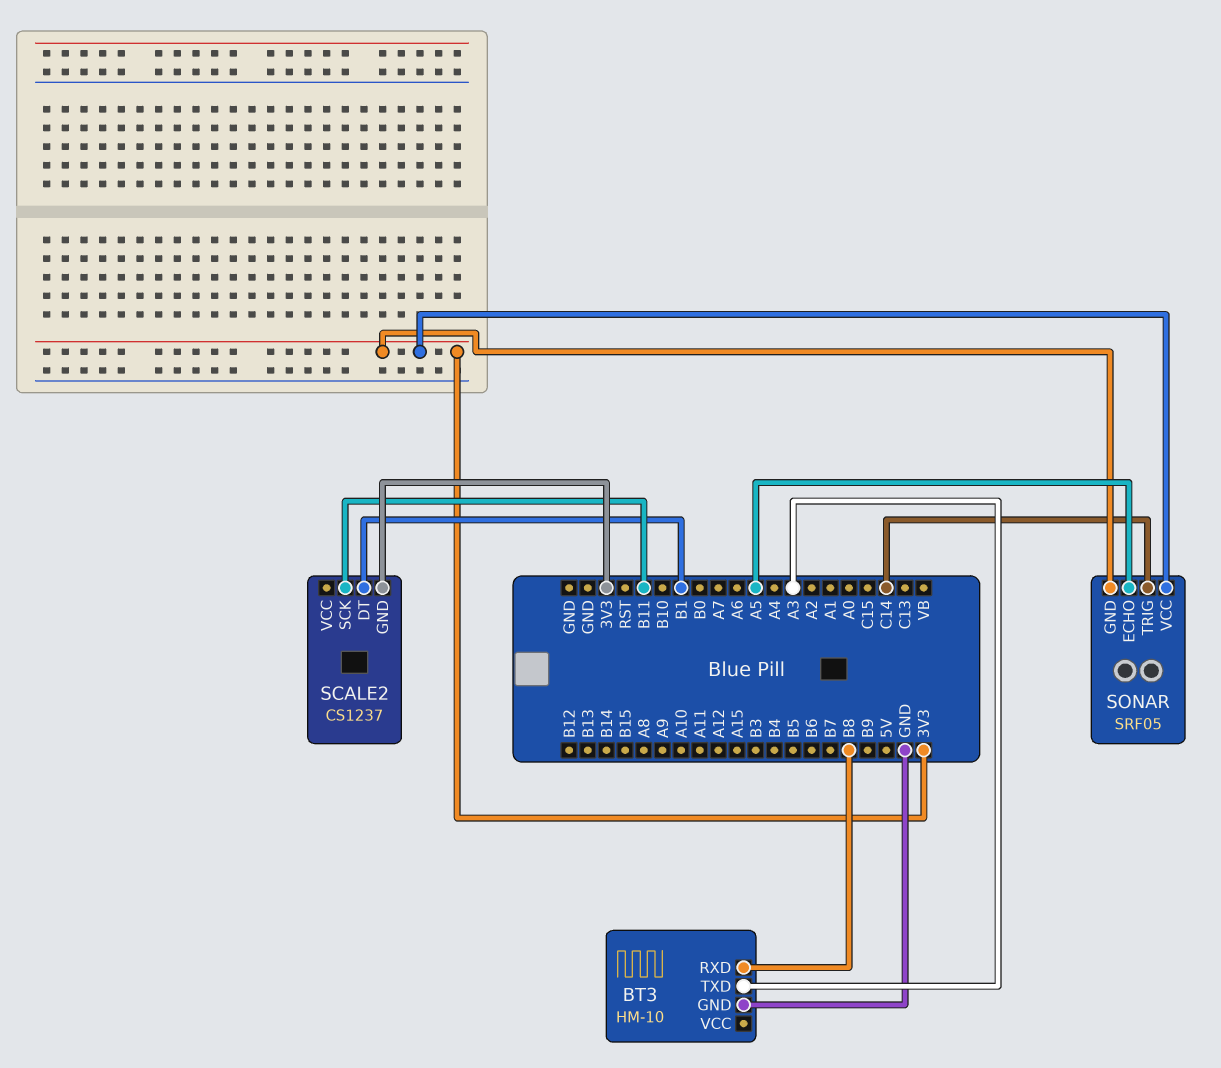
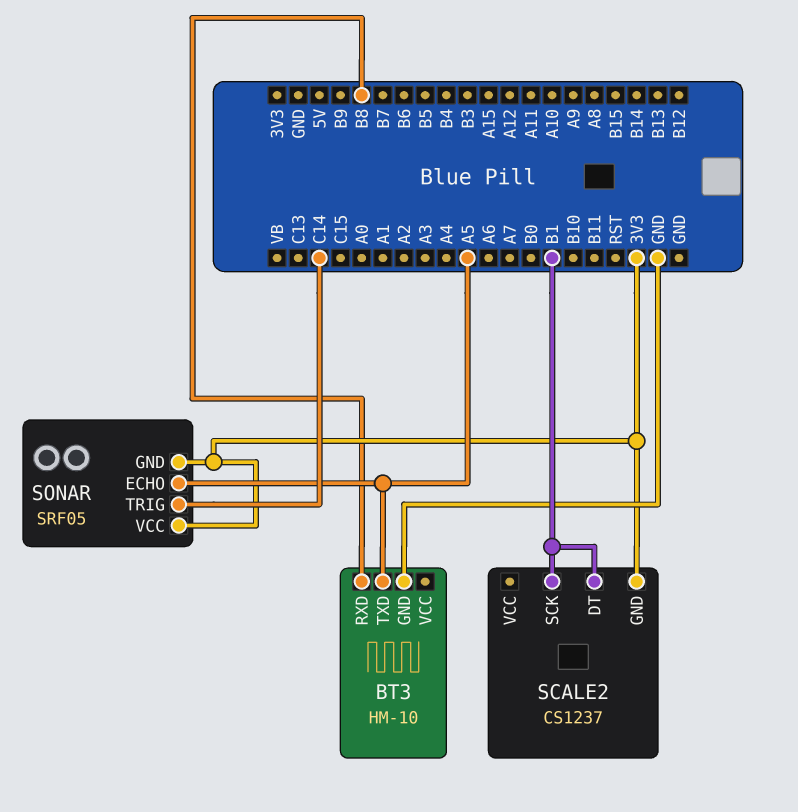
BT3 pin TXD: A3 -> A5
SCALE2 pin SCK: B11 -> B1

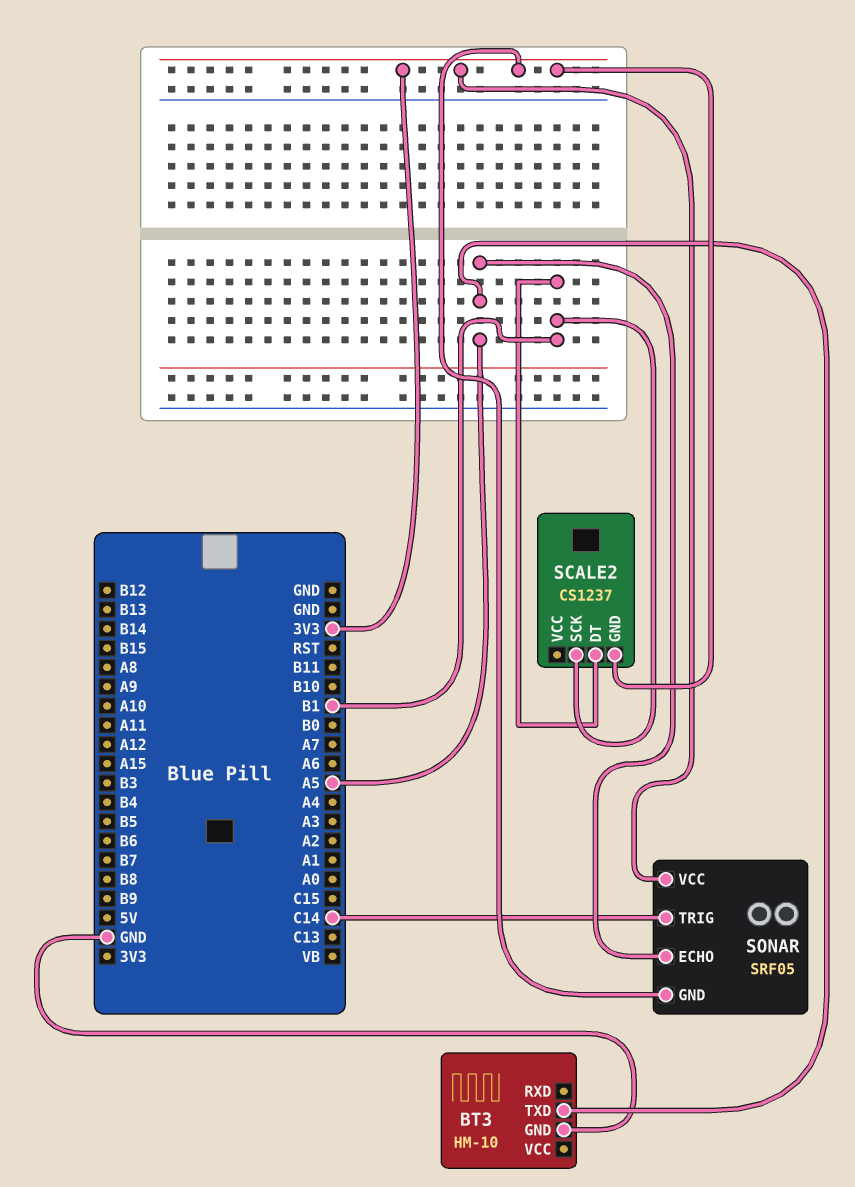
BT3 pin RXD: B8 -> none

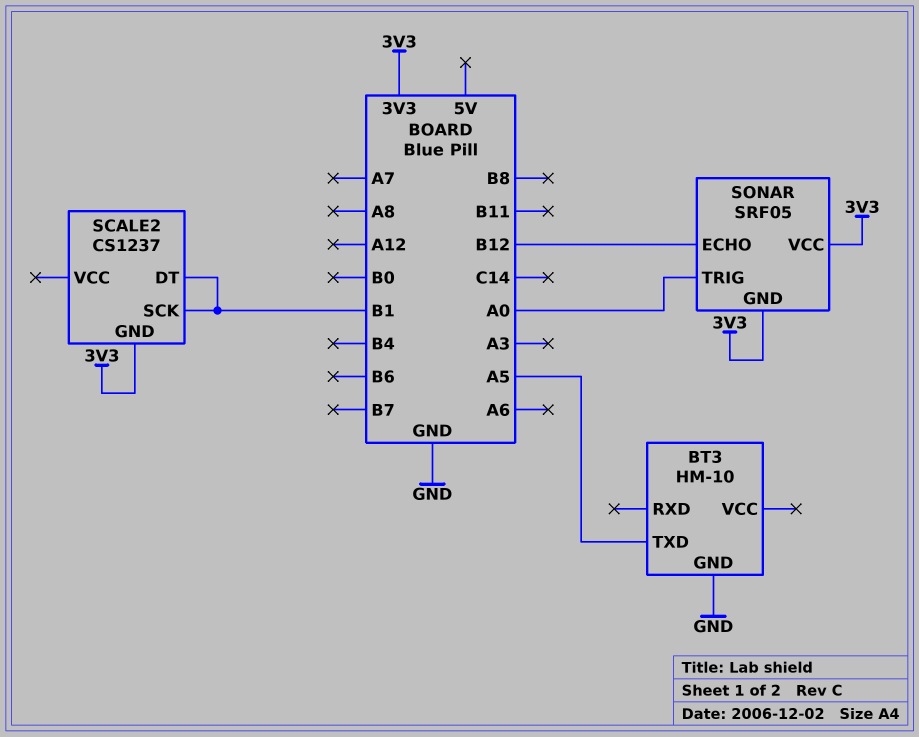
SONAR pin ECHO: A5 -> B12
SONAR pin TRIG: C14 -> A0

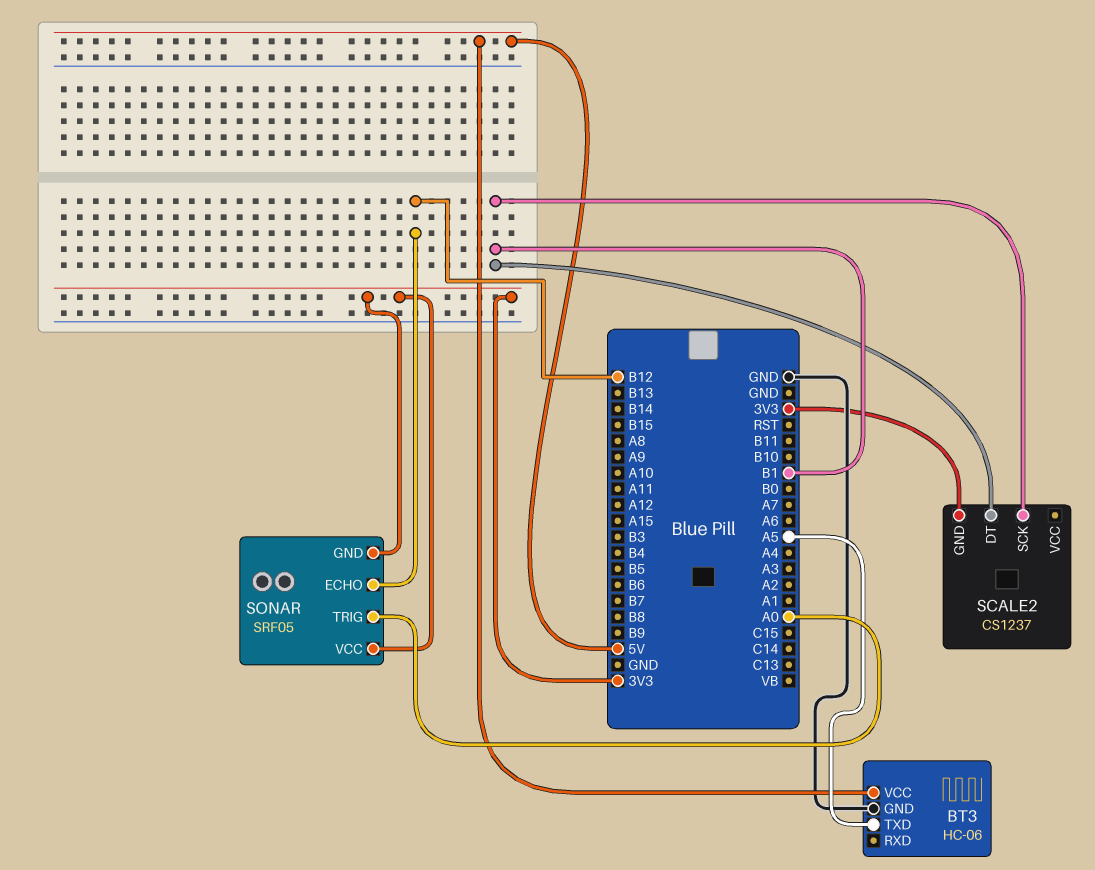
BT3: HM-10 -> HC-06
BT3 pin VCC: none -> 5V

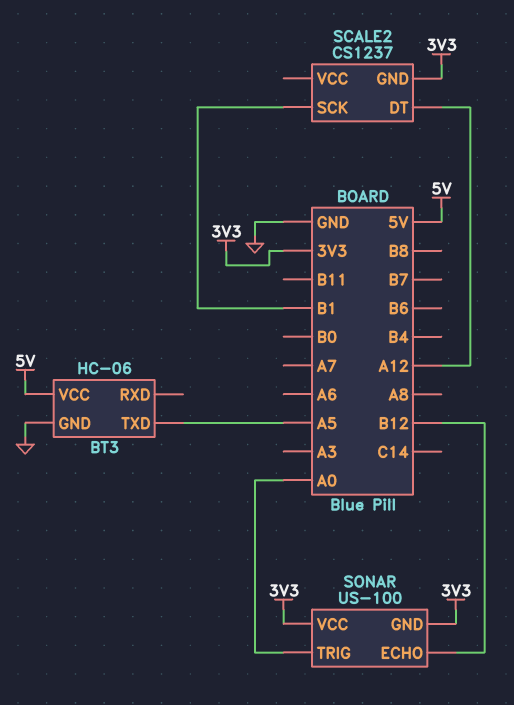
SCALE2 pin DT: B1 -> A12
SONAR: SRF05 -> US-100

